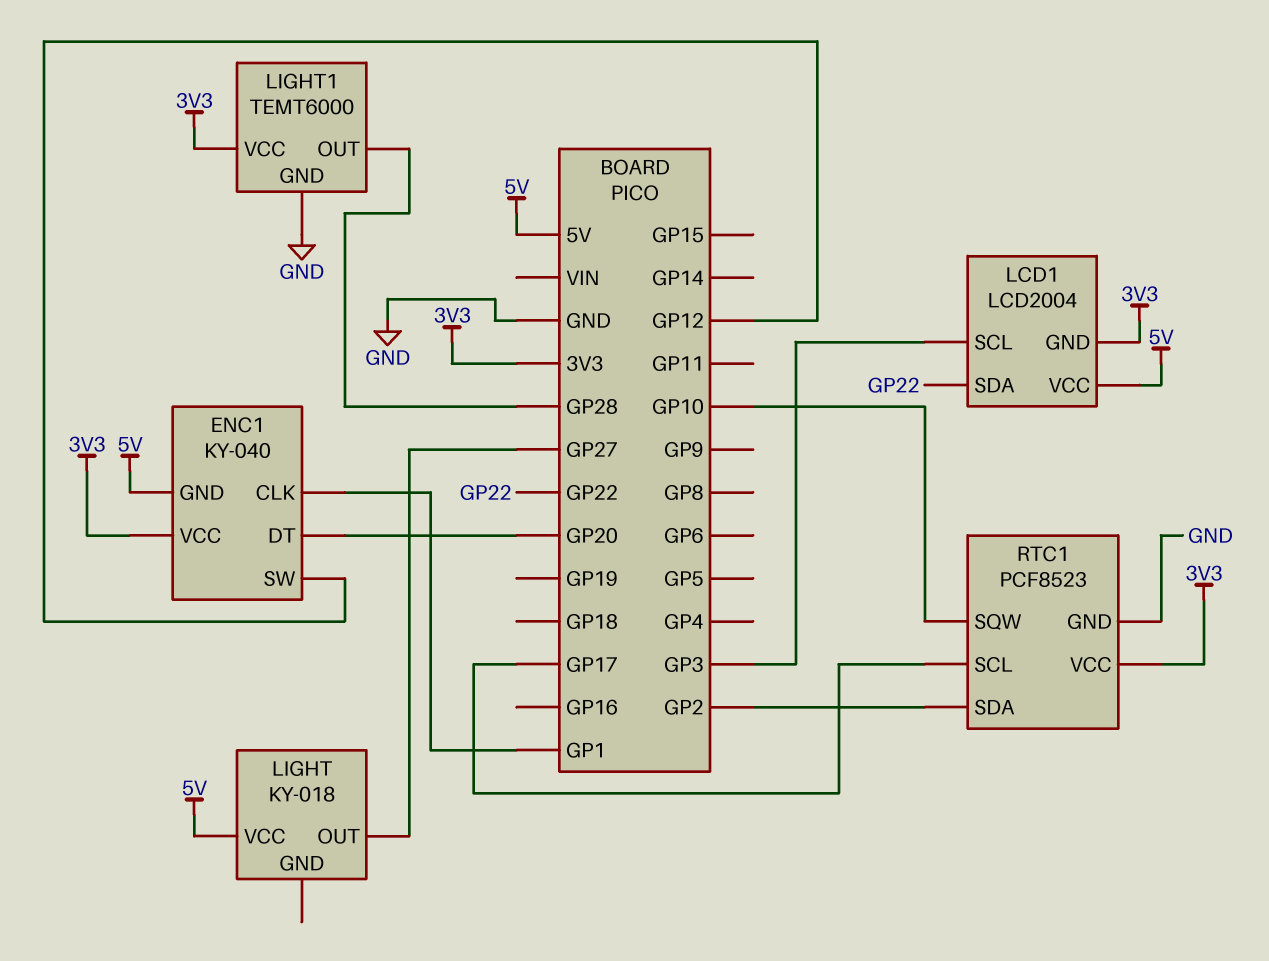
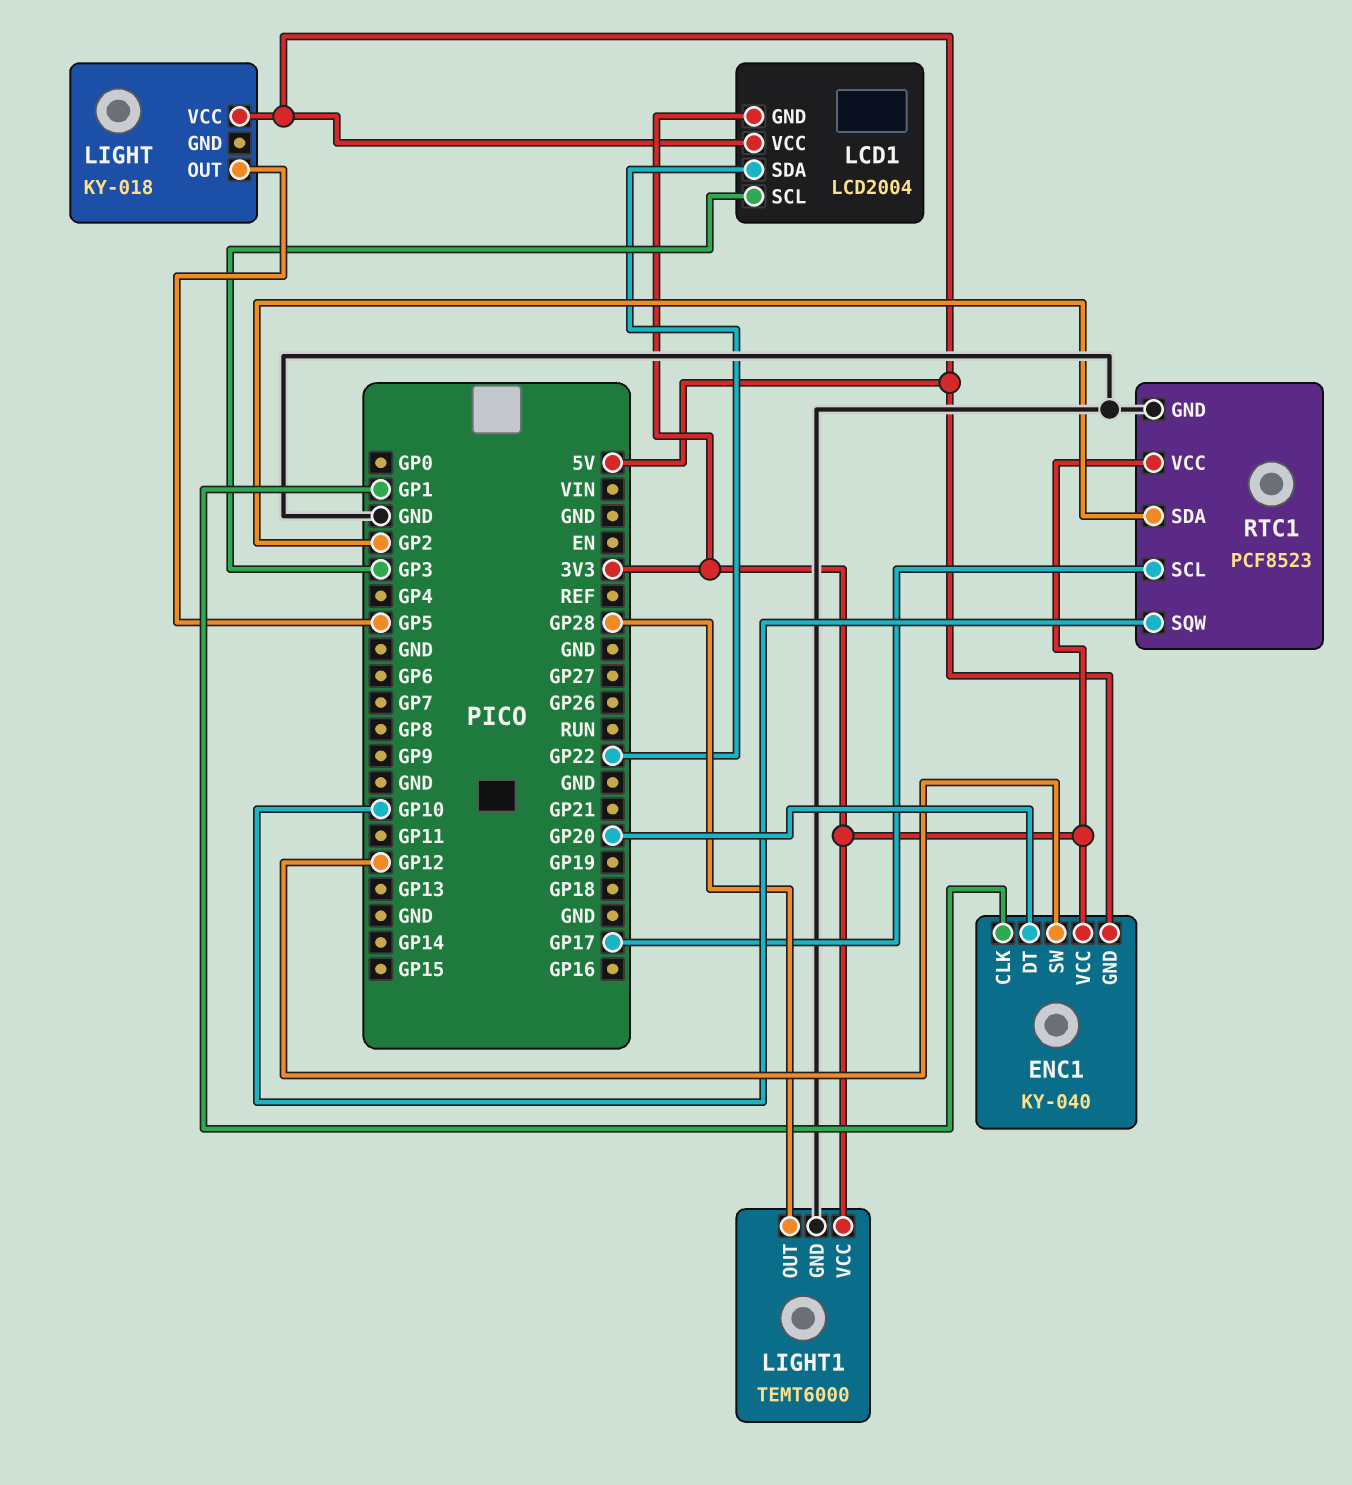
LIGHT pin OUT: GP27 -> GP5

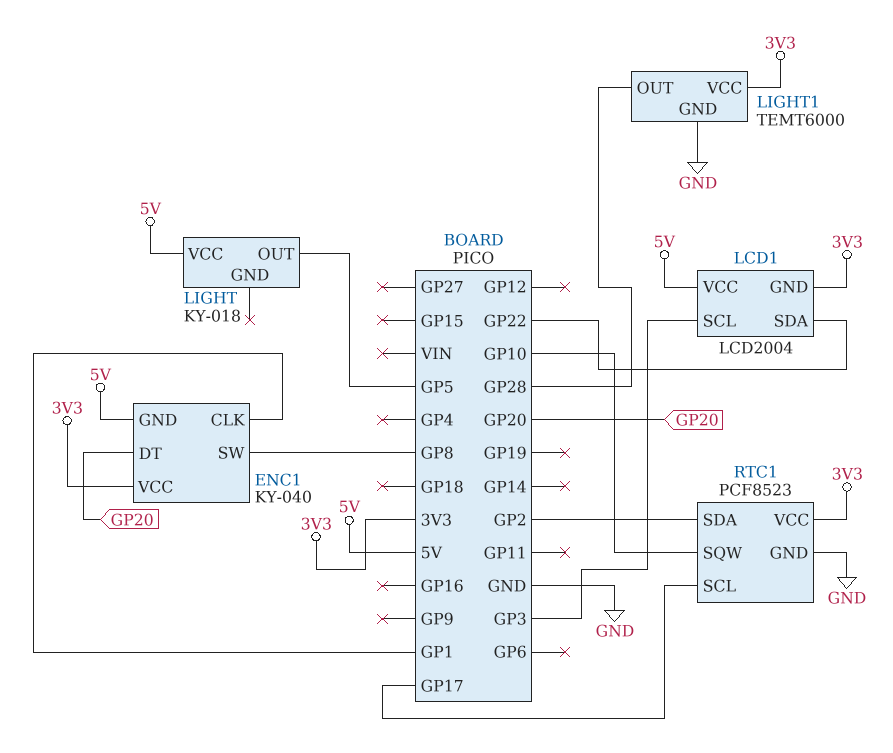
ENC1 pin SW: GP12 -> GP8

